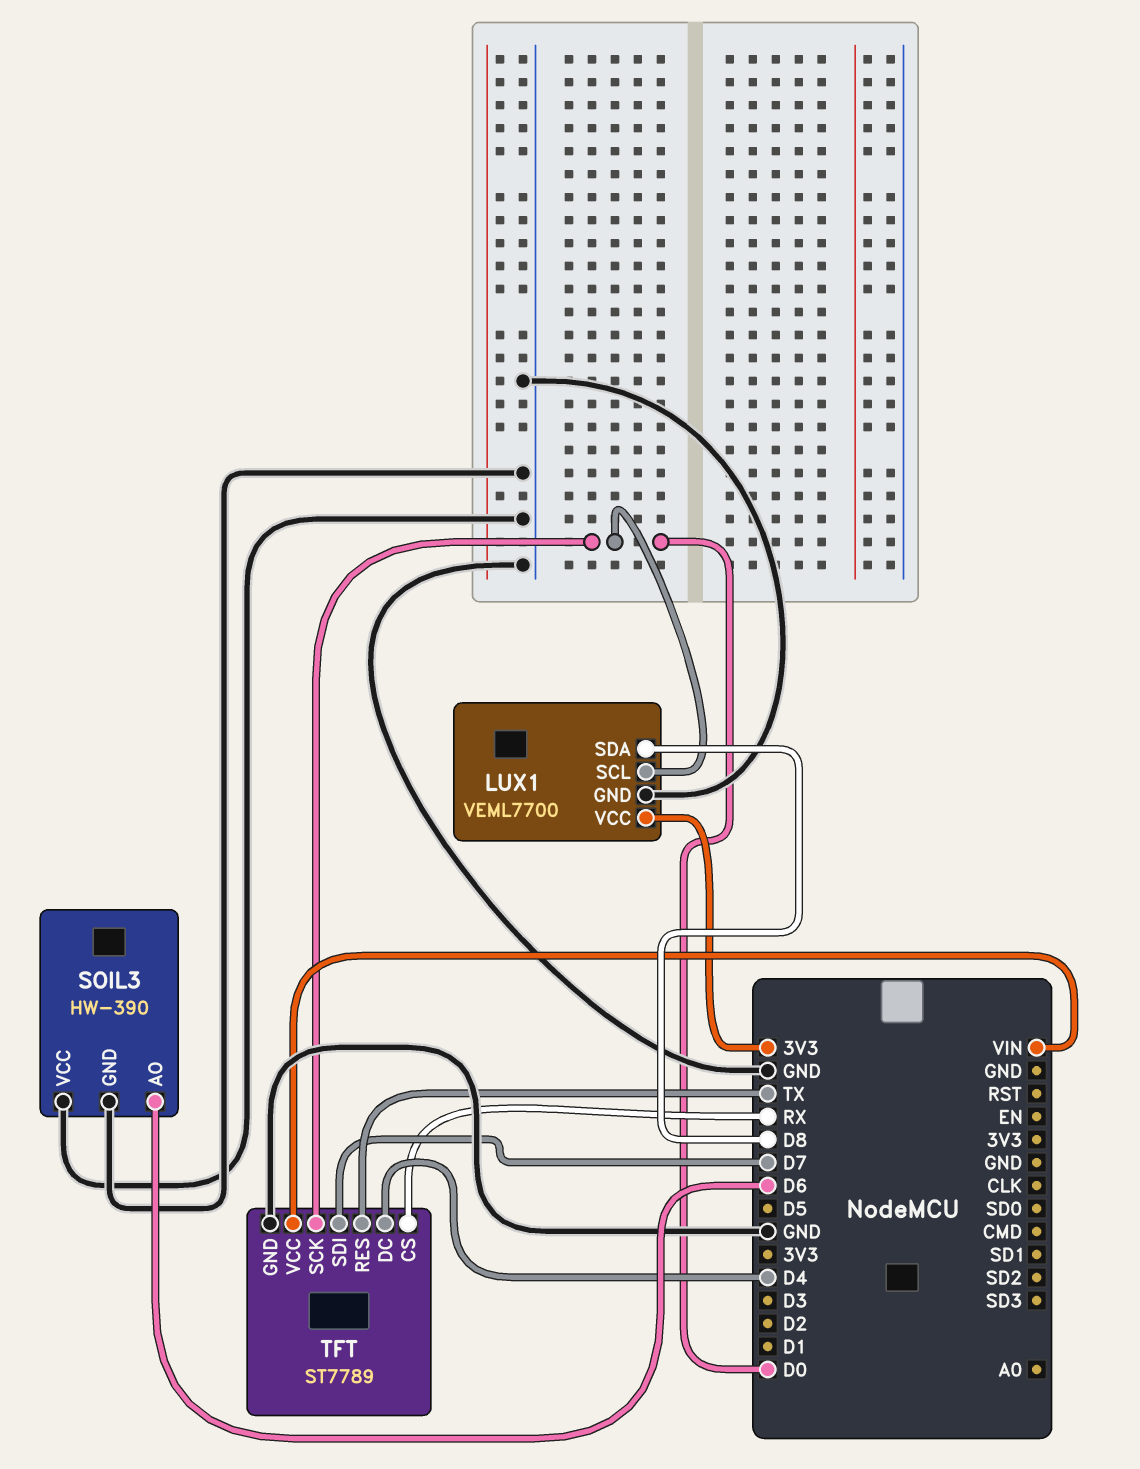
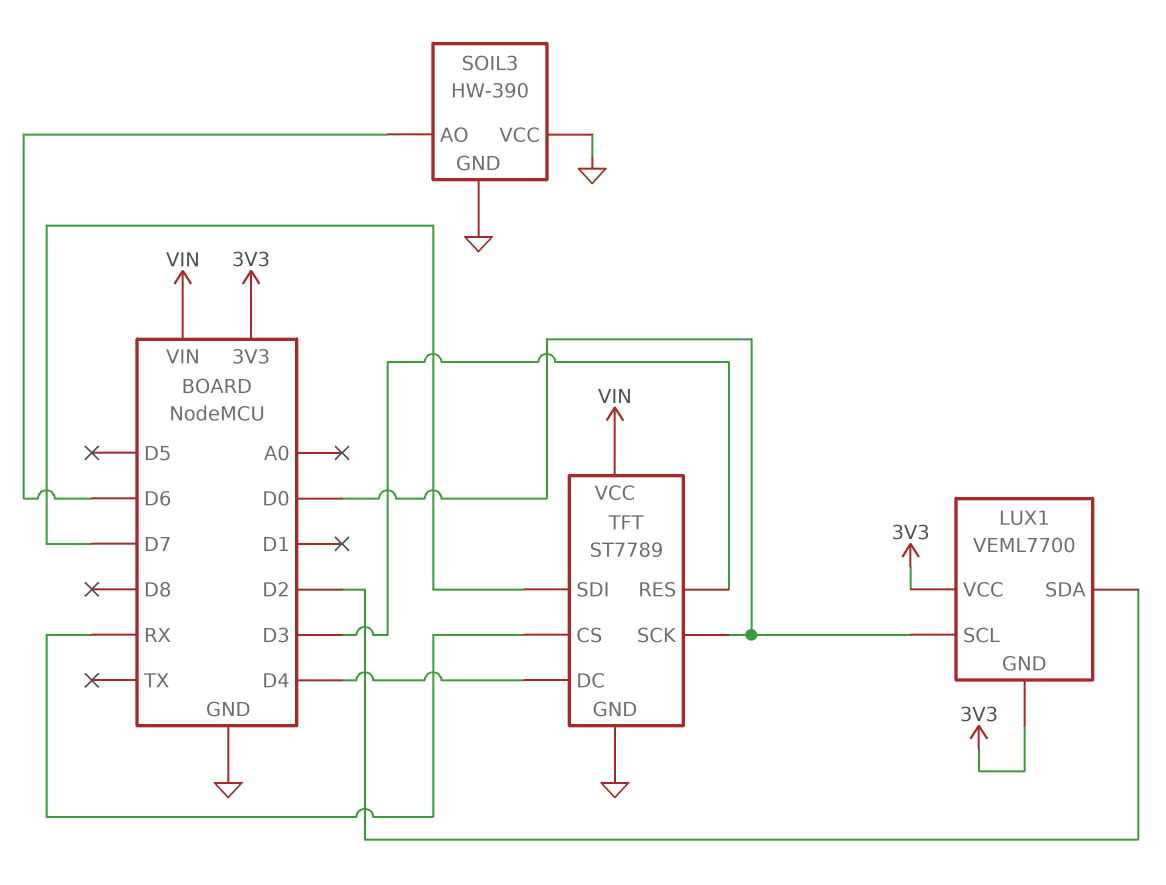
LUX1 pin GND: GND -> 3V3
LUX1 pin SDA: D8 -> D2
TFT pin RES: TX -> D3

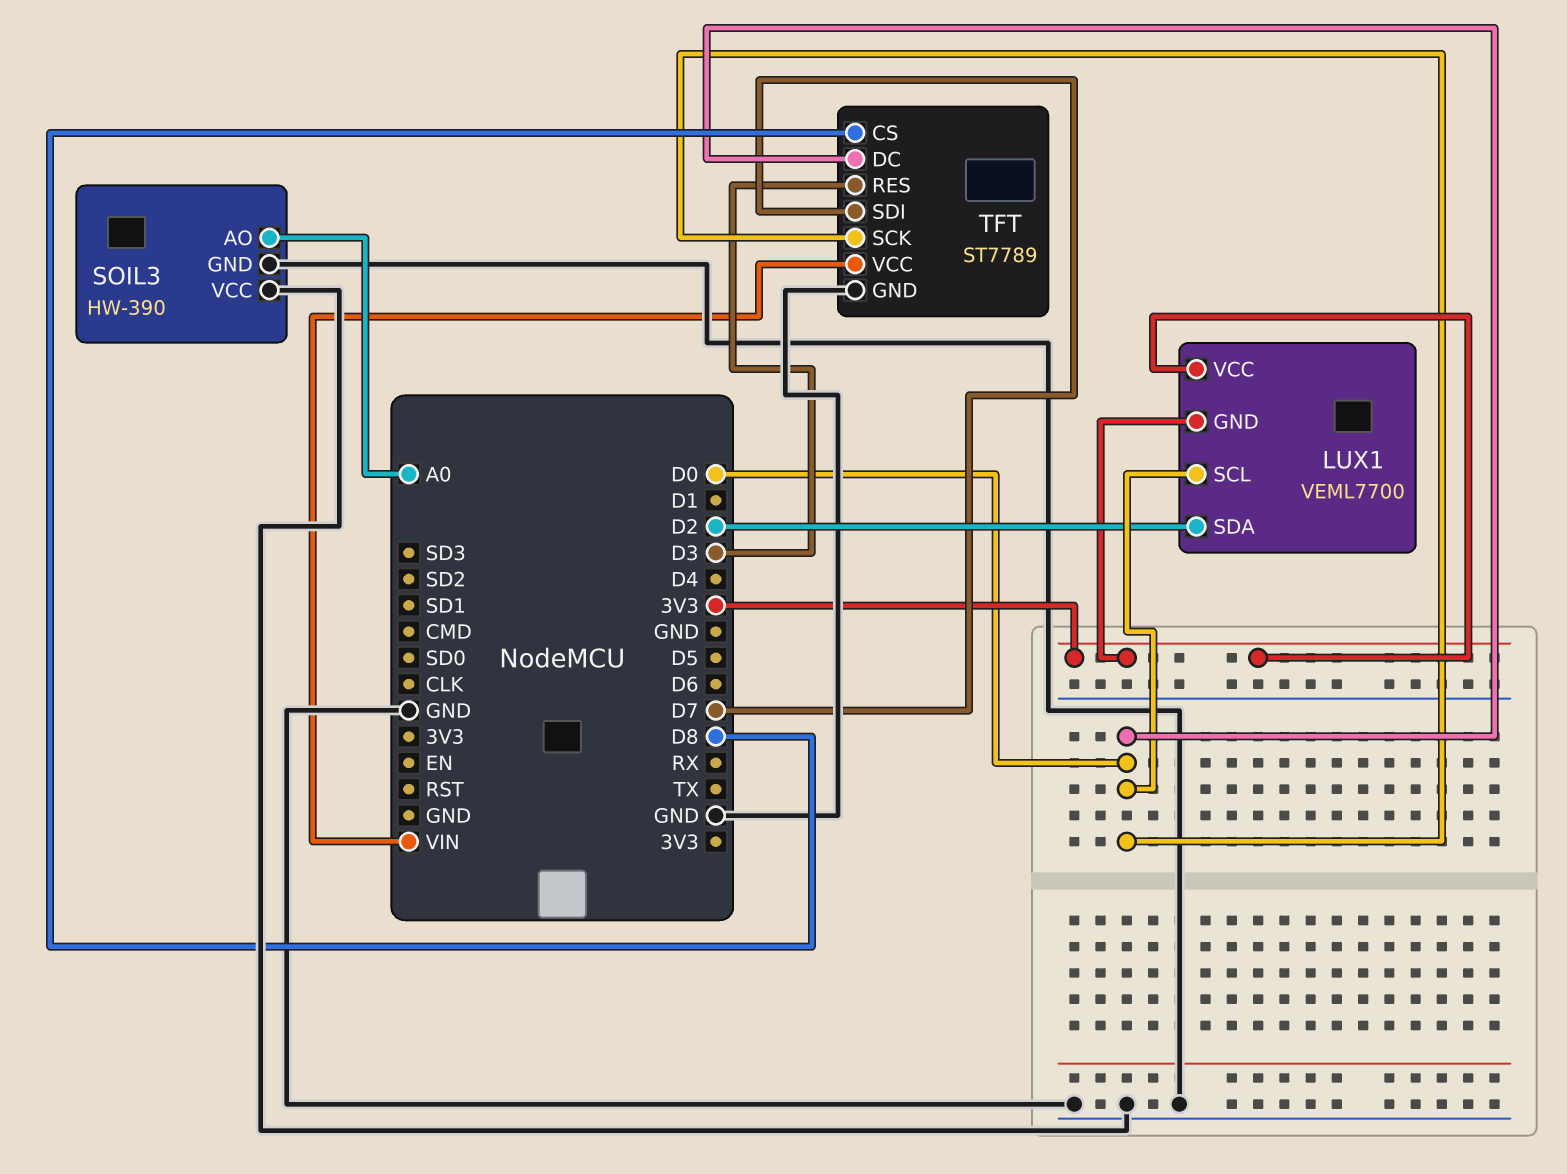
SOIL3 pin AO: D6 -> A0
TFT pin CS: RX -> D8
TFT pin DC: D4 -> D0

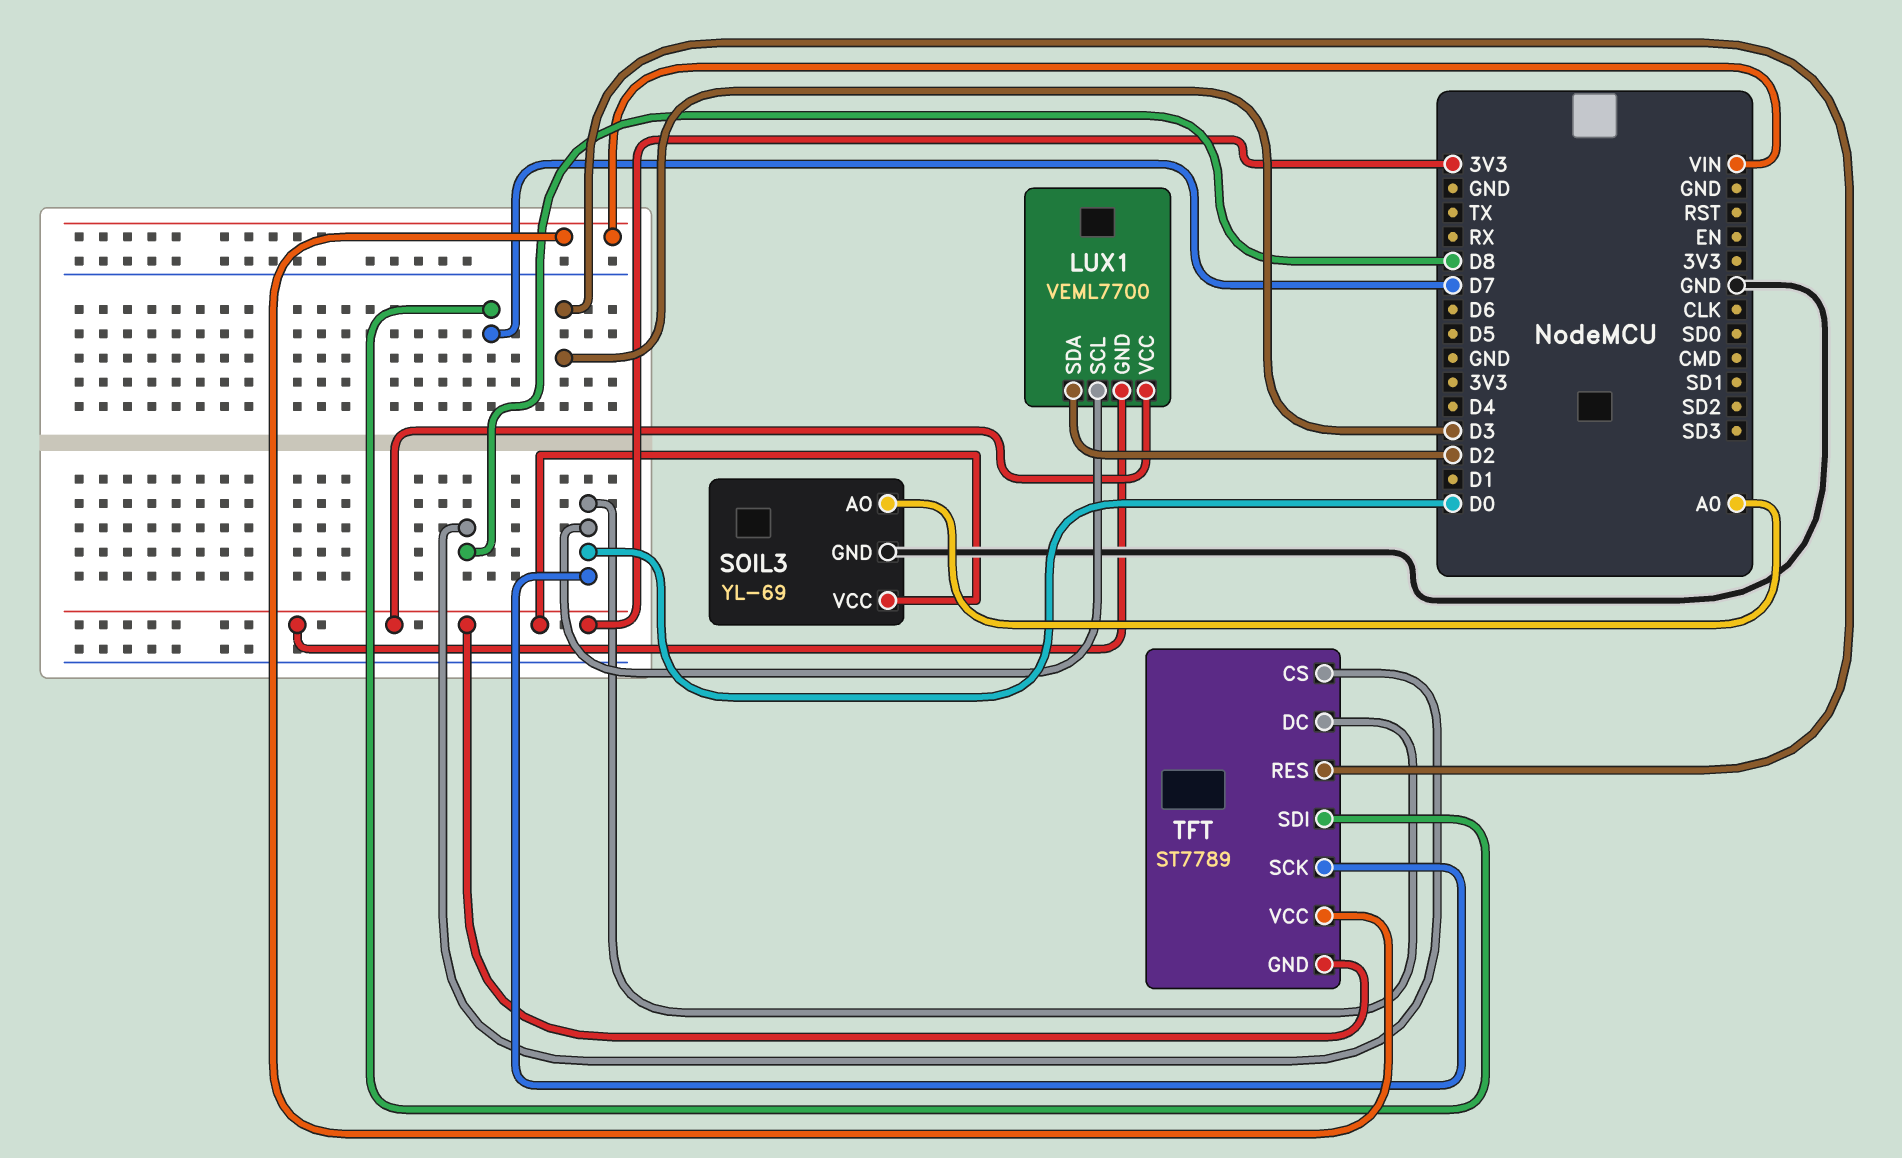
SOIL3: HW-390 -> YL-69
SOIL3 pin VCC: GND -> 3V3
TFT pin GND: GND -> 3V3

